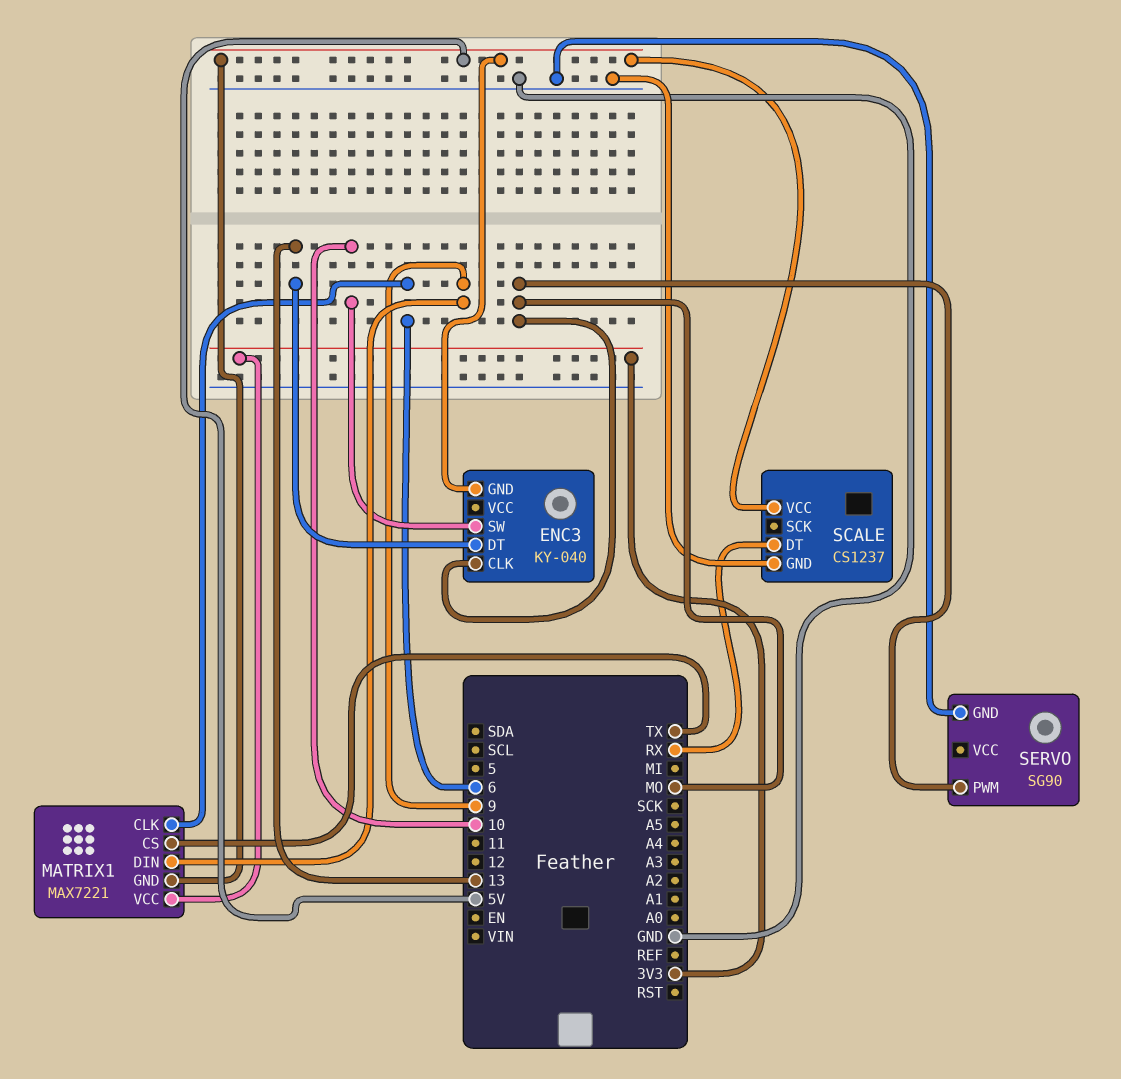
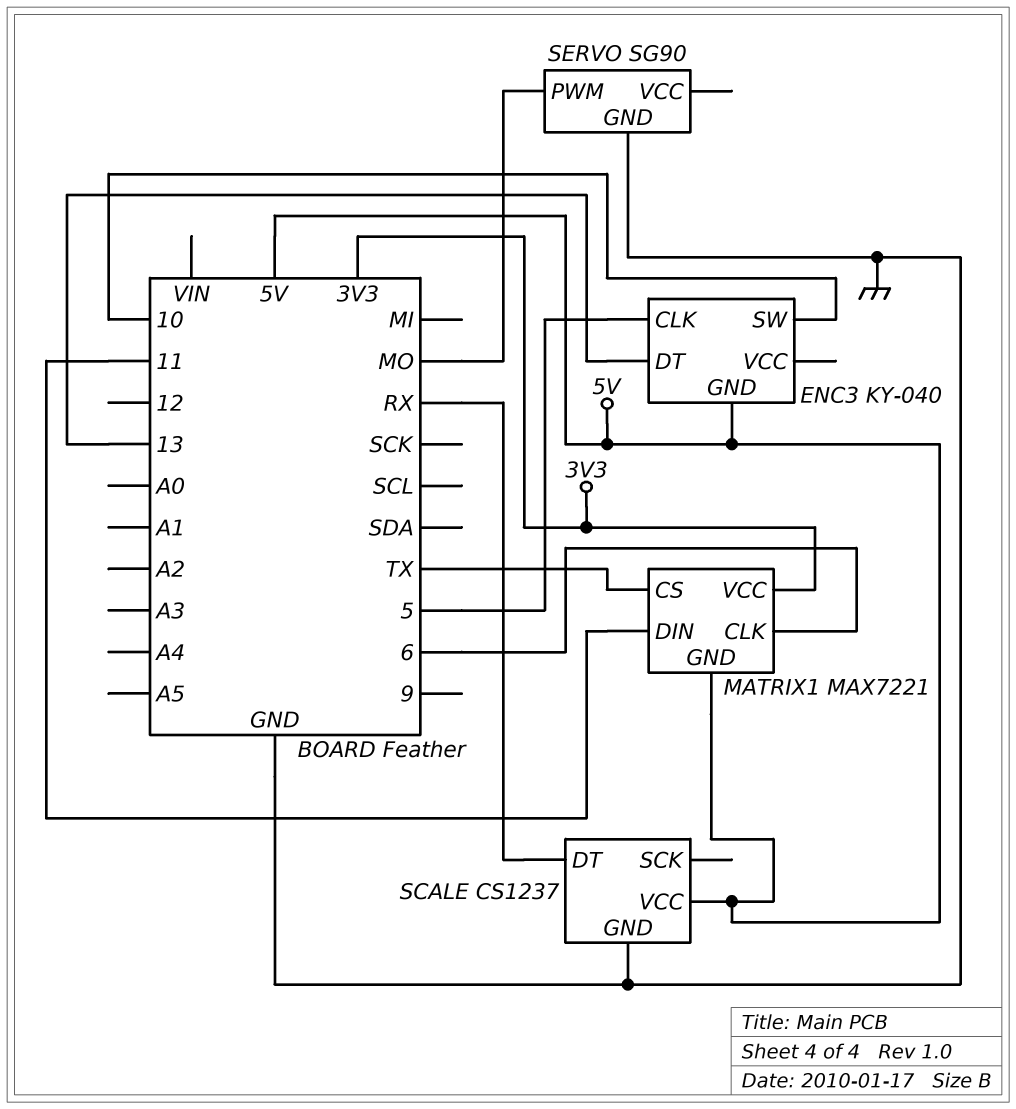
ENC3 pin CLK: MO -> 5
MATRIX1 pin DIN: 9 -> 11

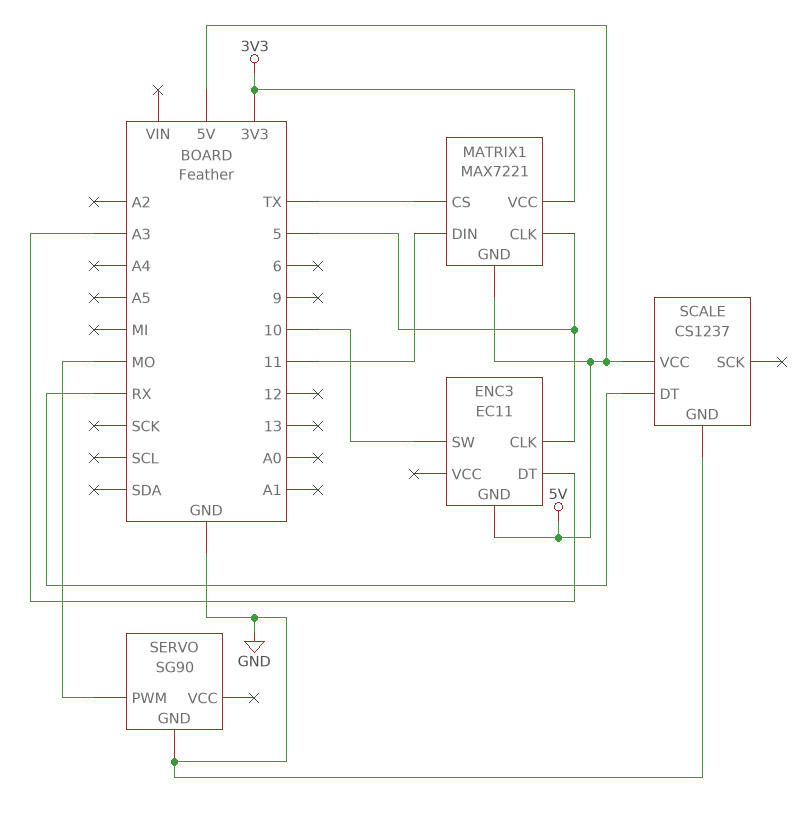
ENC3: KY-040 -> EC11
ENC3 pin DT: 13 -> A3
MATRIX1 pin CLK: 6 -> 5

